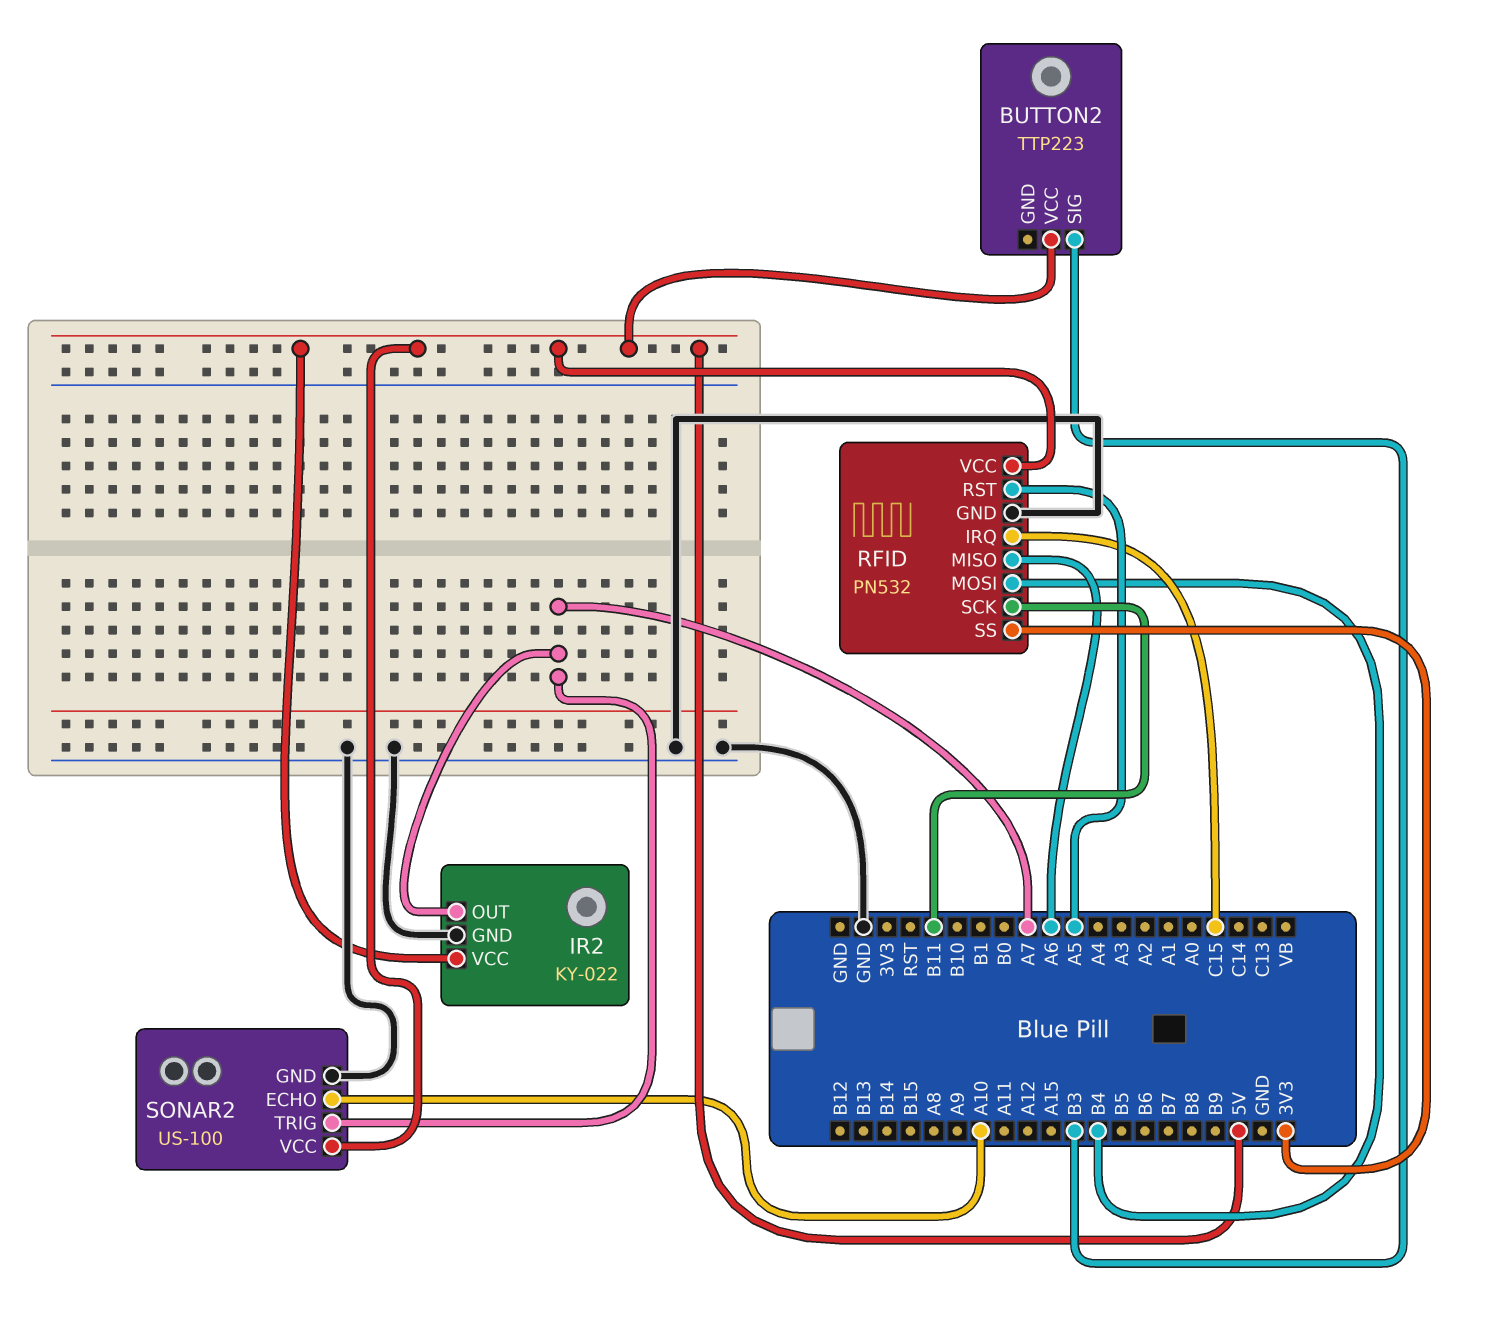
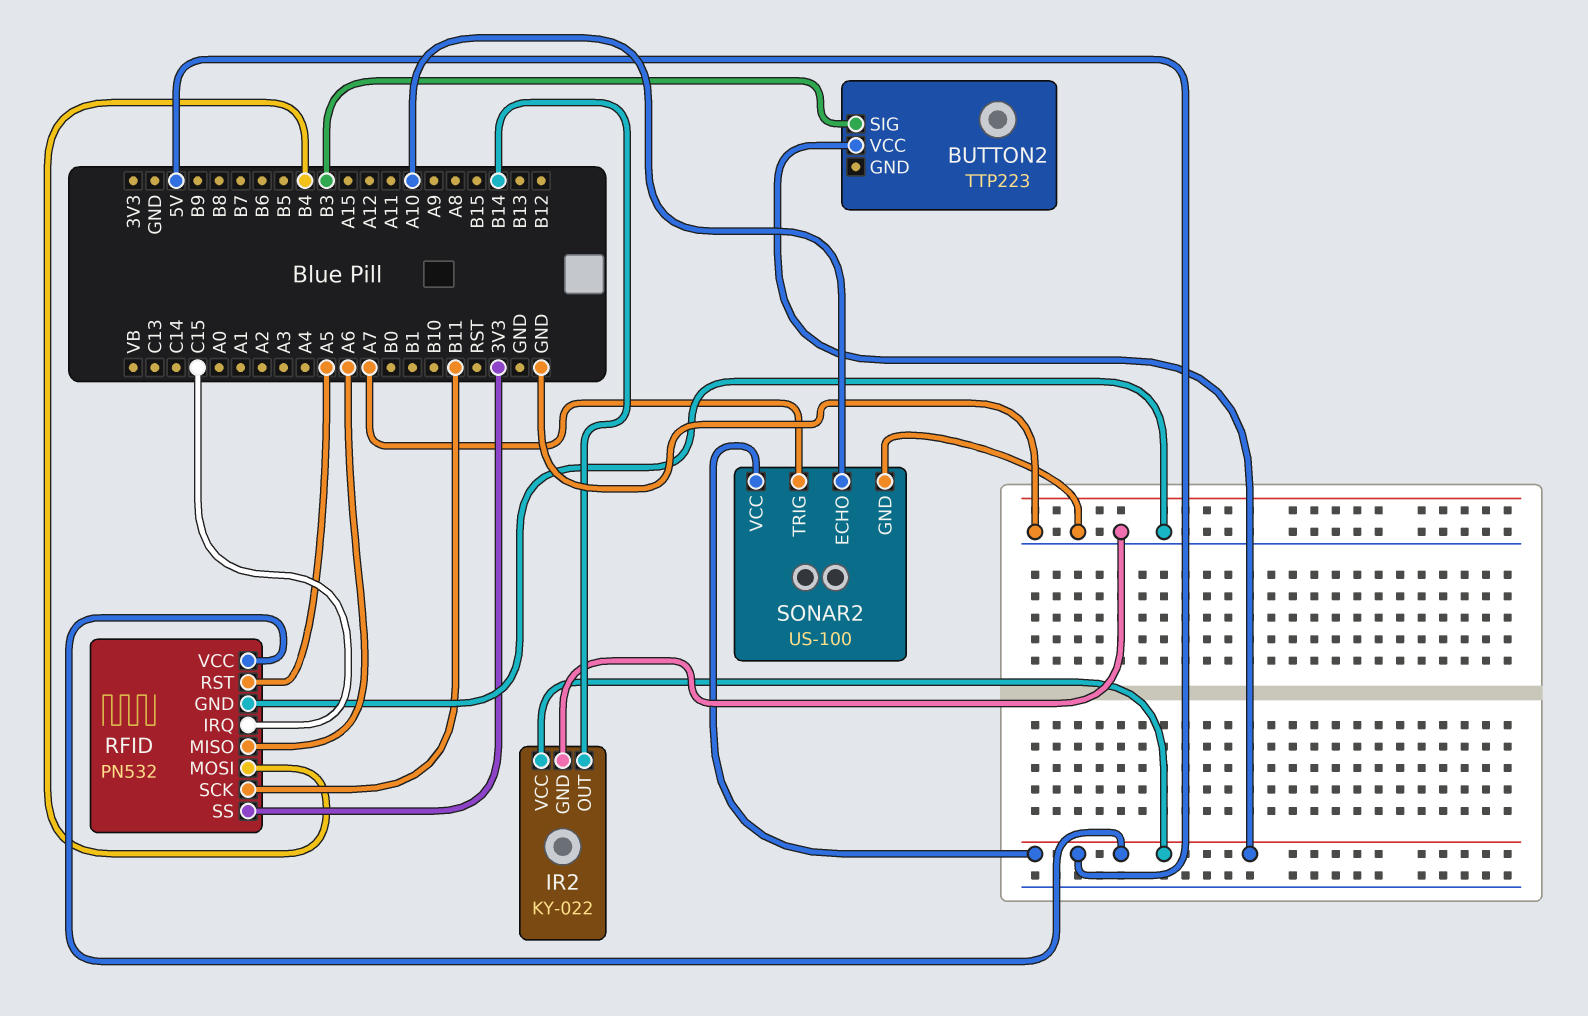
IR2 pin OUT: A7 -> B14

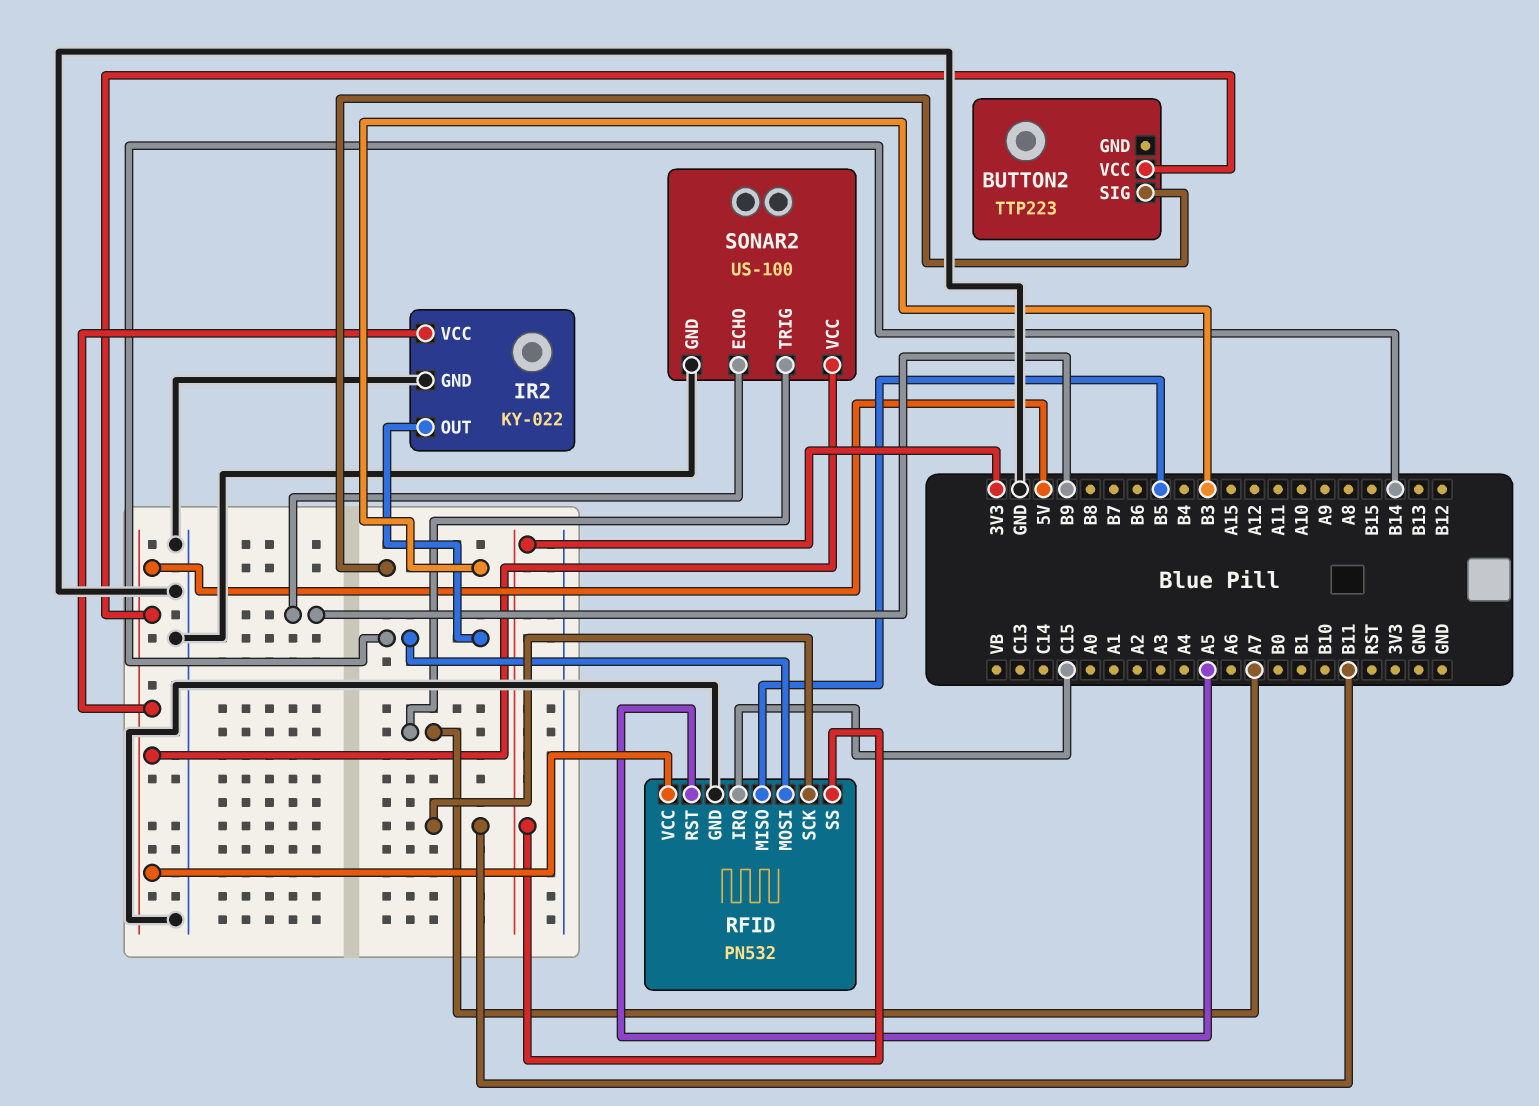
RFID pin MISO: A6 -> B5
RFID pin MOSI: B4 -> B14
SONAR2 pin ECHO: A10 -> B9

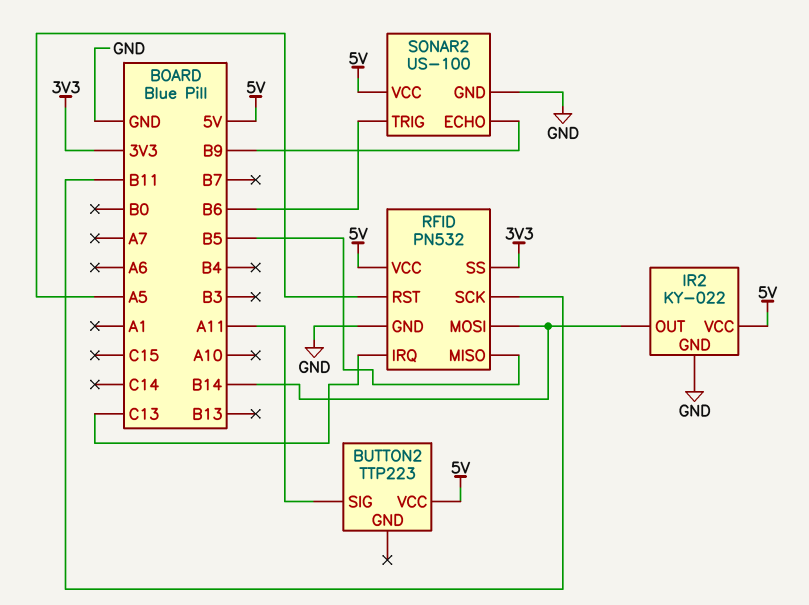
BUTTON2 pin SIG: B3 -> A11
RFID pin IRQ: C15 -> C13
SONAR2 pin TRIG: A7 -> B6

